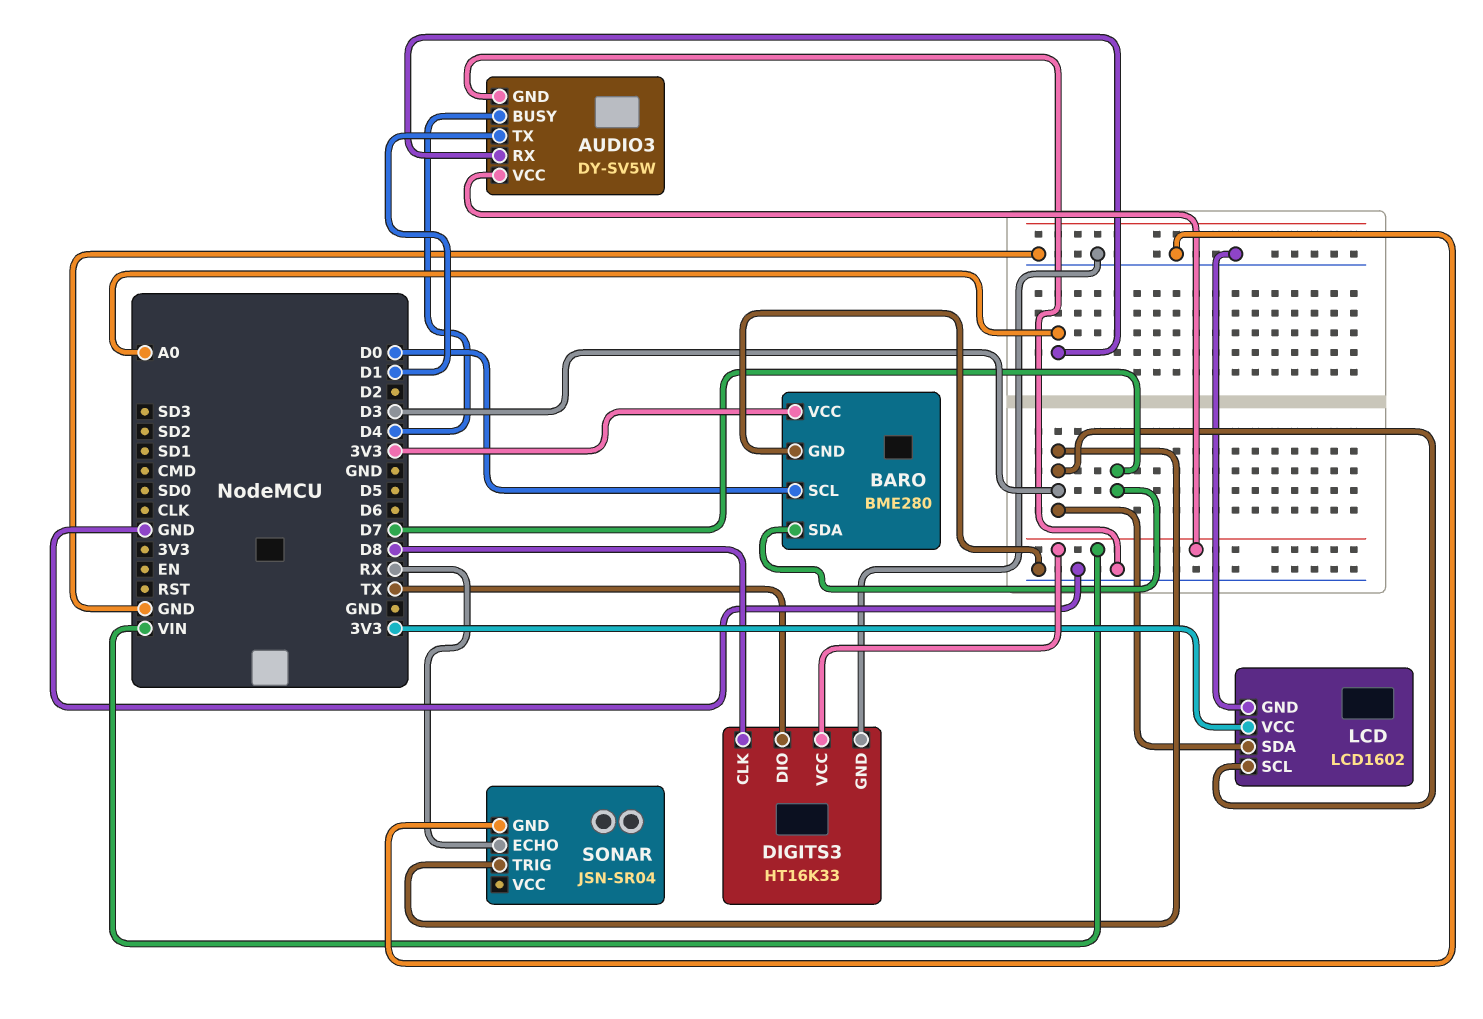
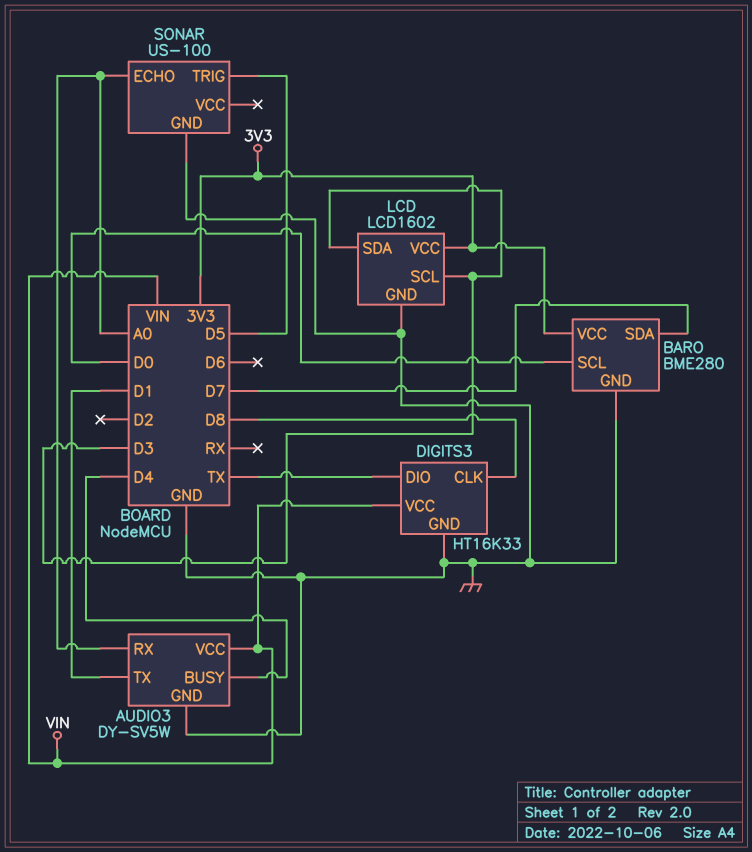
SONAR: JSN-SR04 -> US-100
SONAR pin ECHO: RX -> A0
SONAR pin TRIG: D3 -> D5

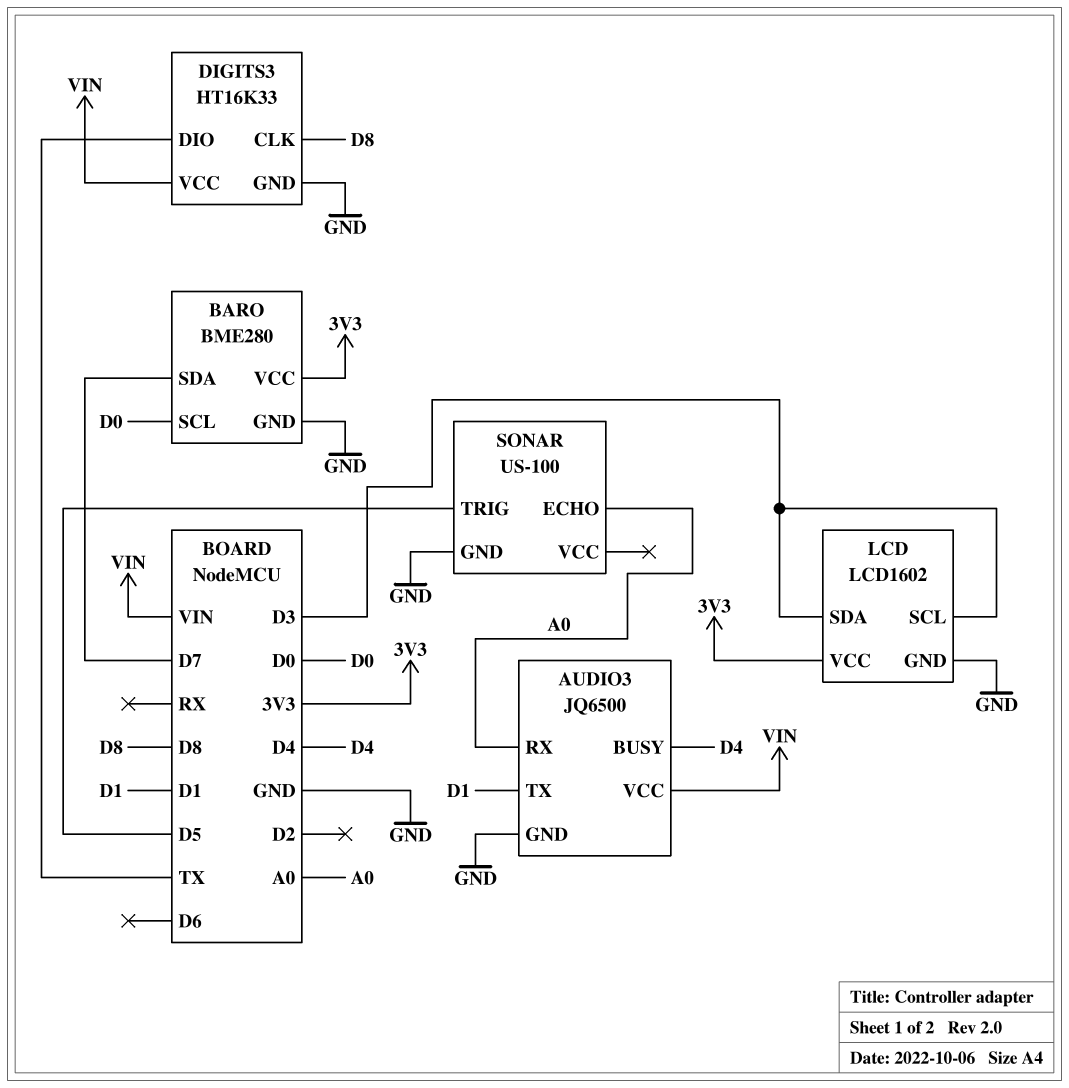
AUDIO3: DY-SV5W -> JQ6500

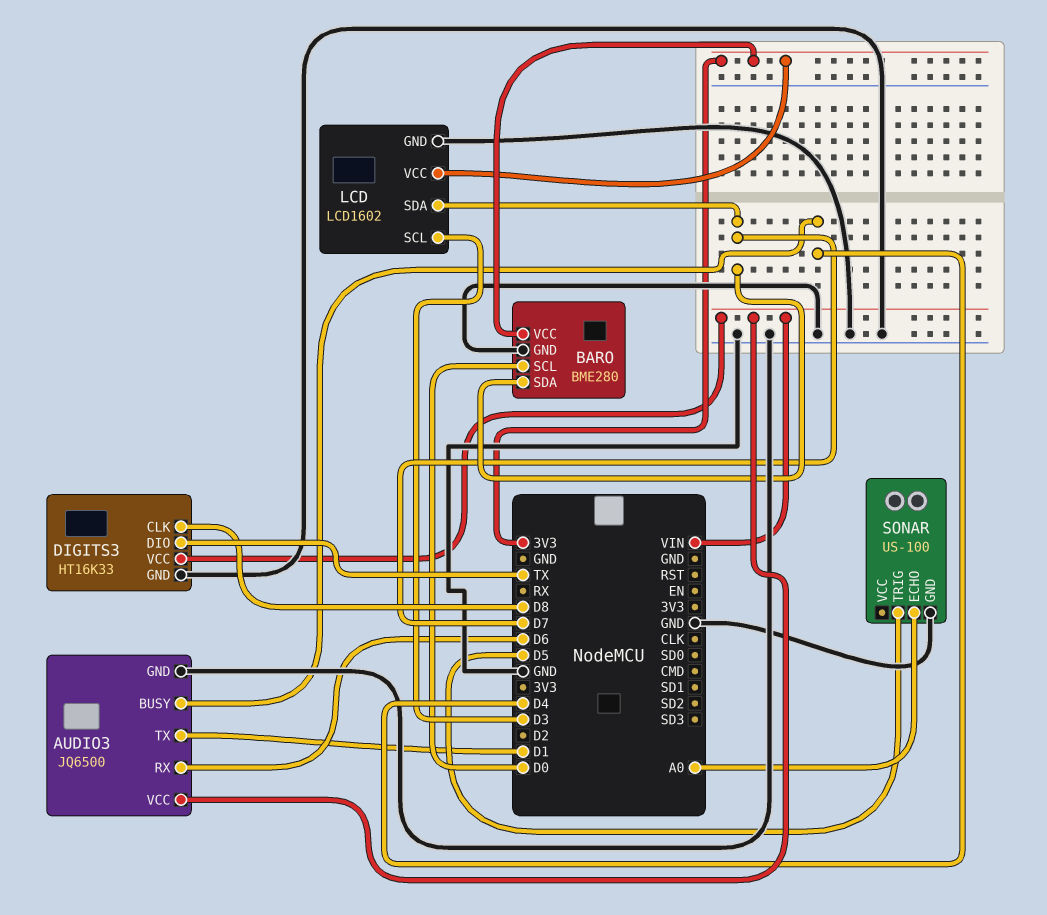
AUDIO3 pin RX: A0 -> D6
LCD pin SDA: D3 -> D7

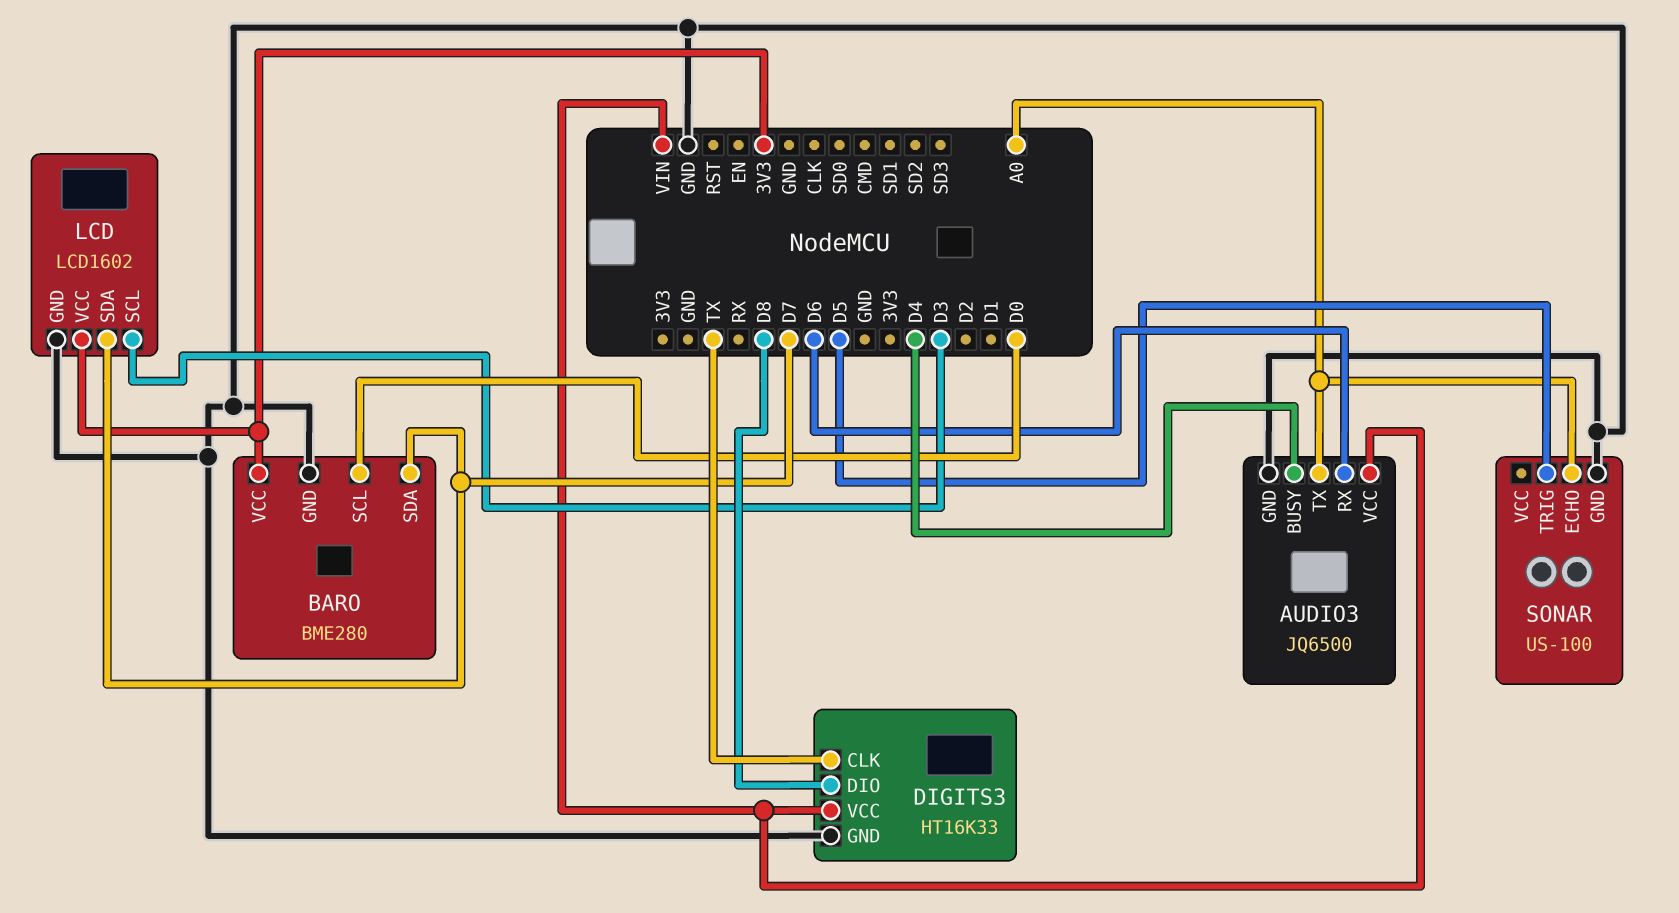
AUDIO3 pin TX: D1 -> A0
DIGITS3 pin CLK: D8 -> TX
DIGITS3 pin DIO: TX -> D8

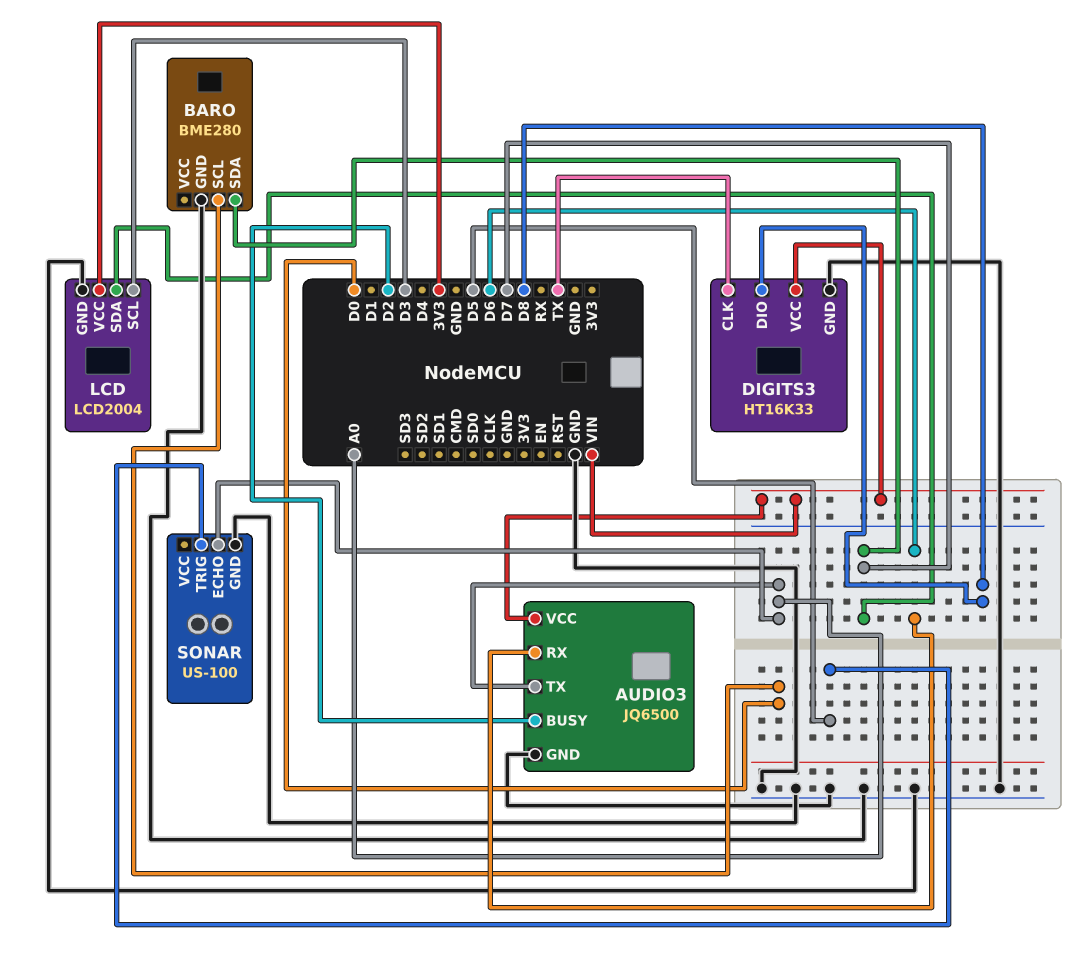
AUDIO3 pin BUSY: D4 -> D2
BARO pin VCC: 3V3 -> none
LCD: LCD1602 -> LCD2004

